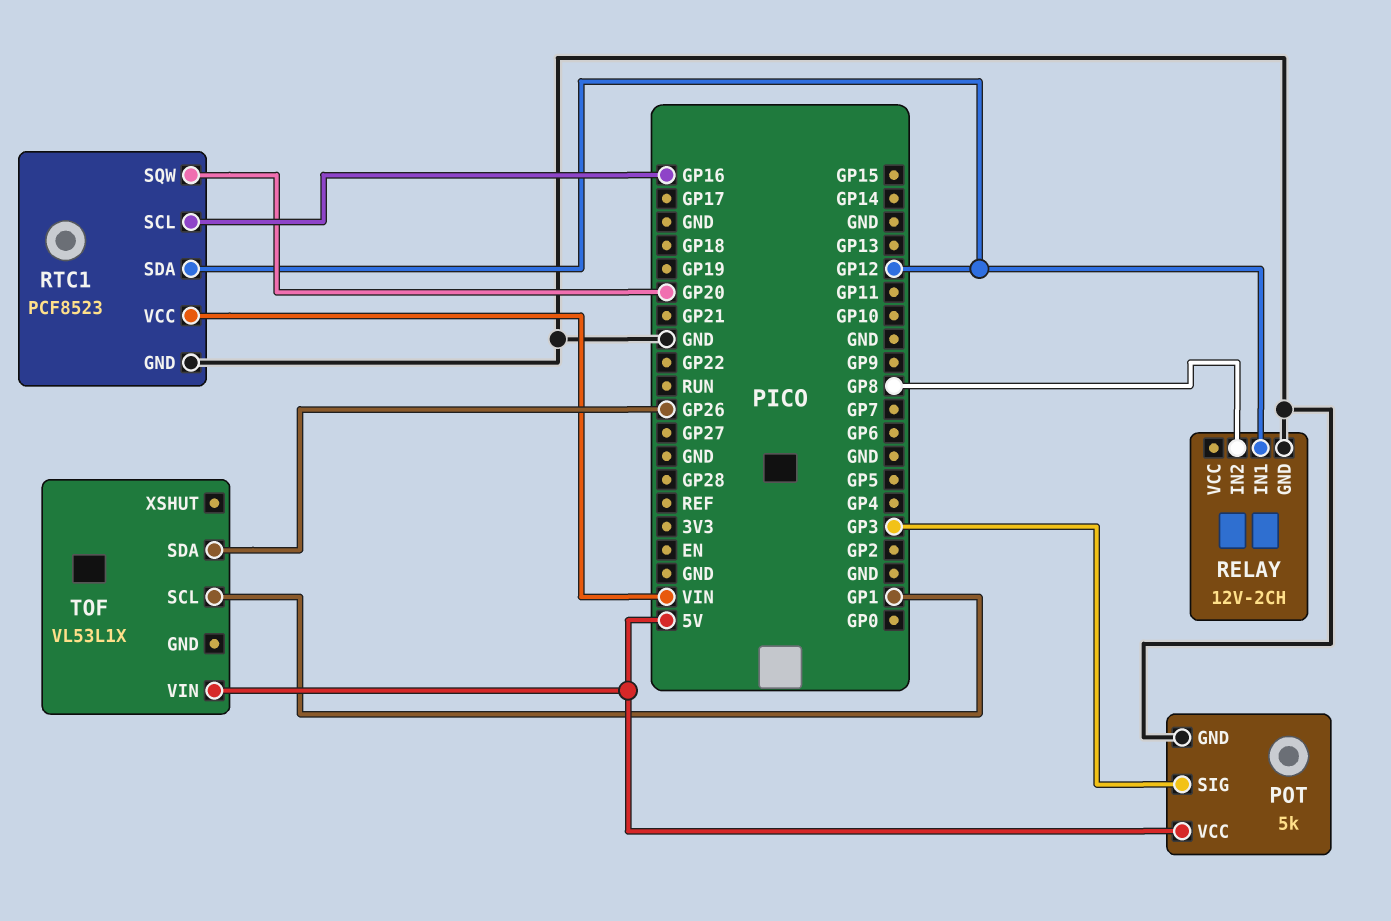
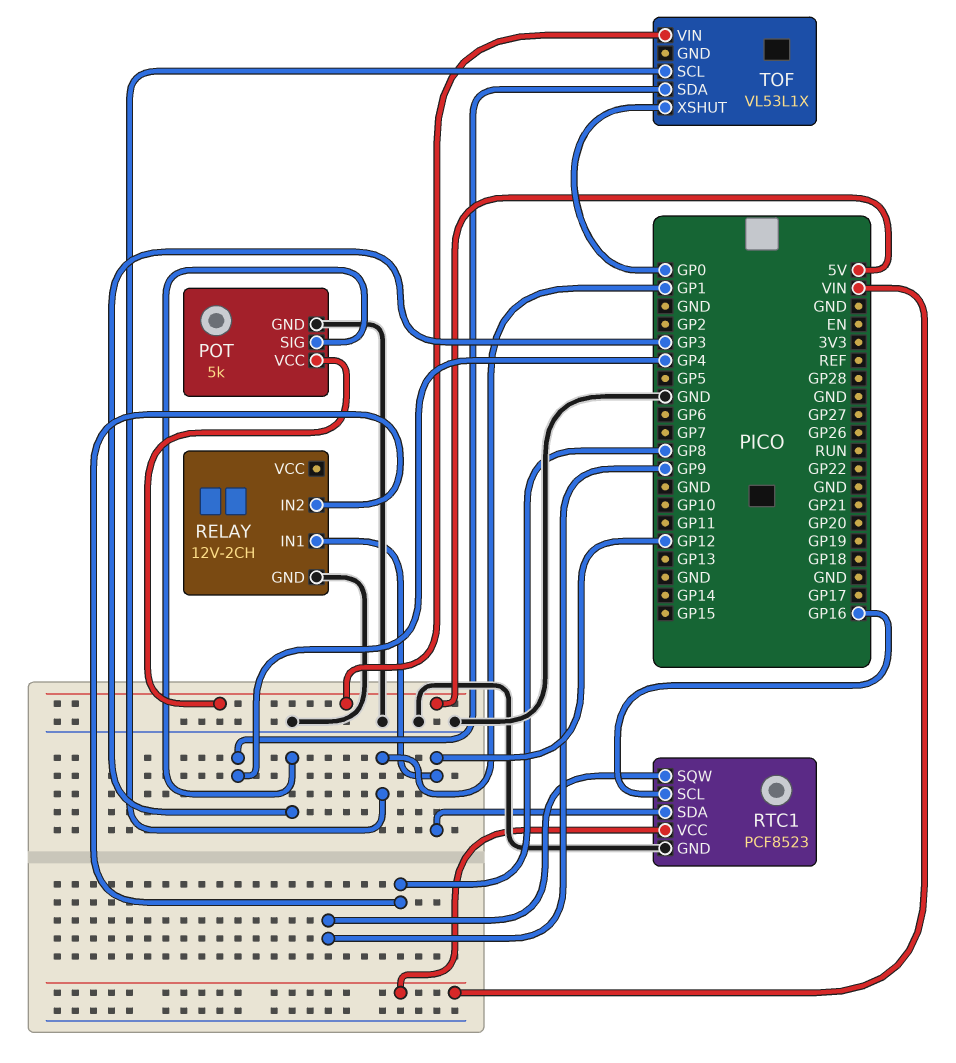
RTC1 pin SQW: GP20 -> GP9
TOF pin SDA: GP26 -> GP4
TOF pin XSHUT: none -> GP0

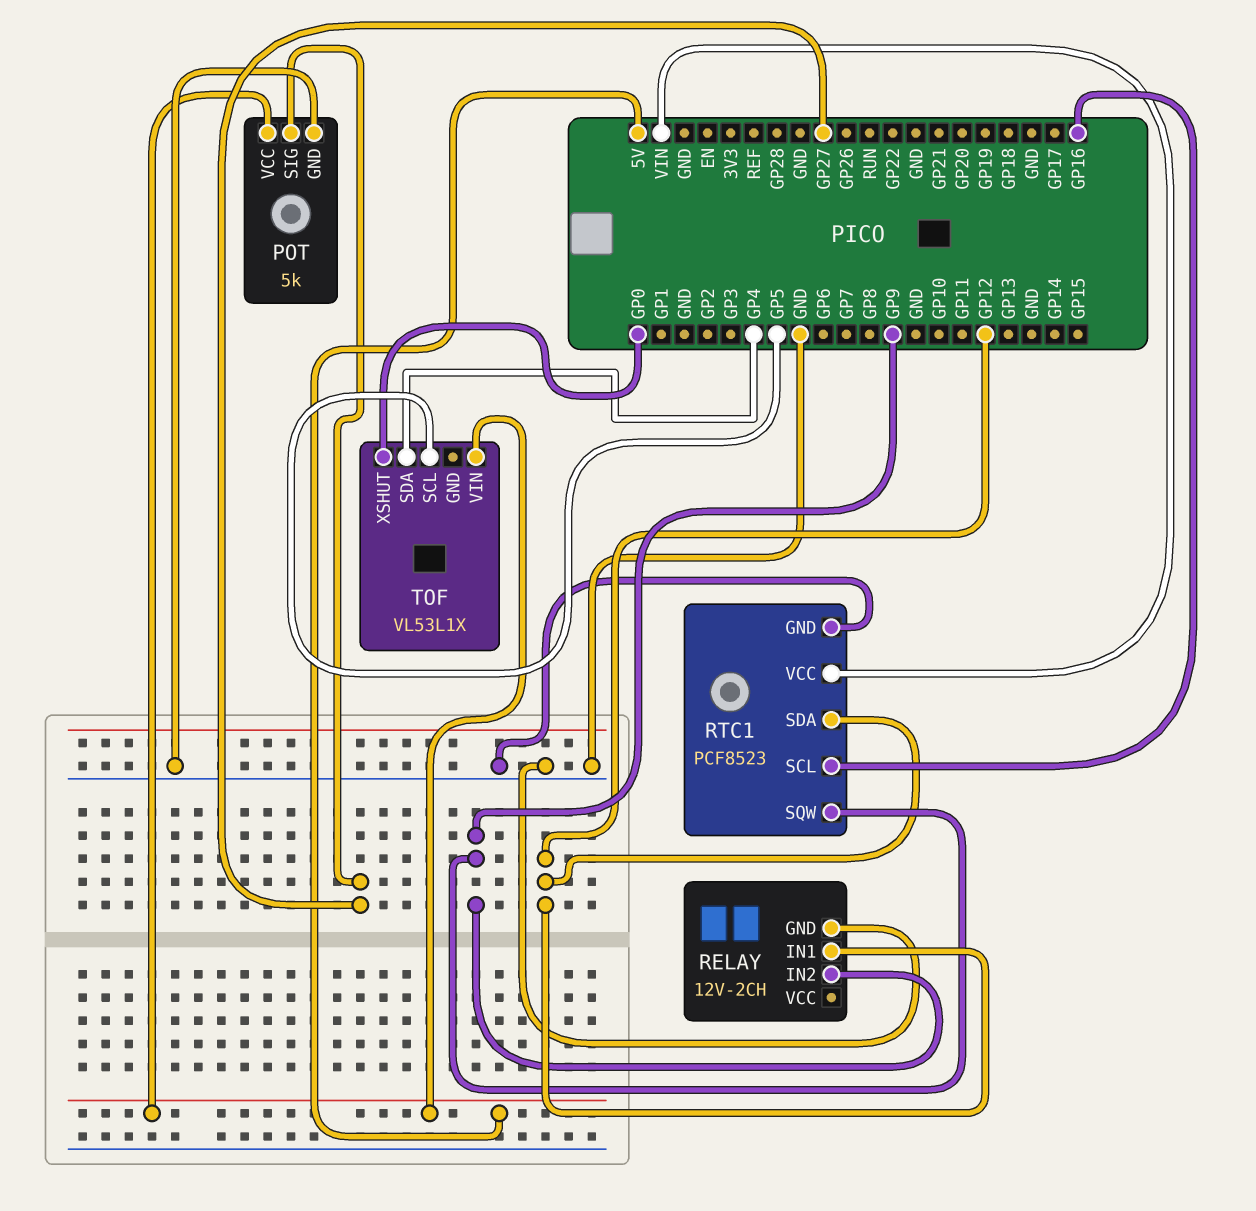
POT pin SIG: GP3 -> GP27
RELAY pin IN2: GP8 -> GP9
TOF pin SCL: GP1 -> GP5

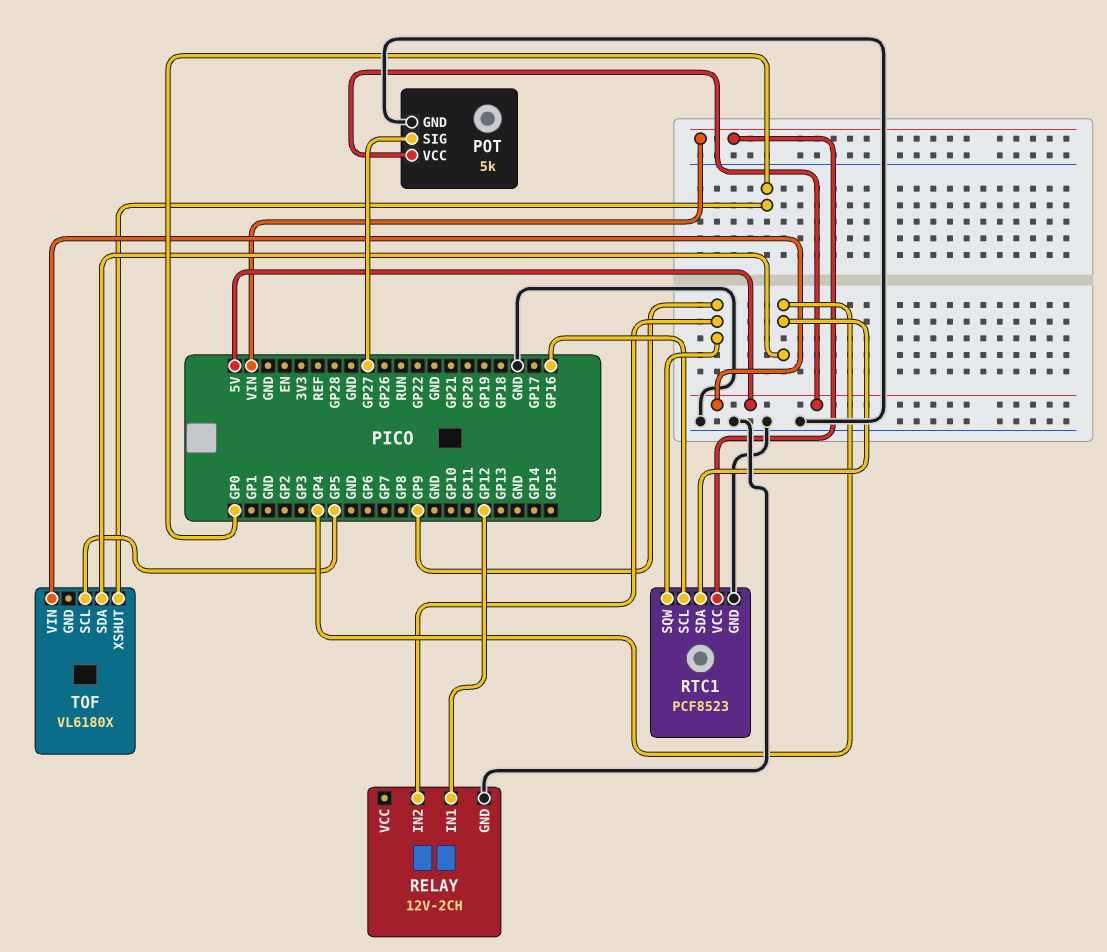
RTC1 pin SDA: GP12 -> GP4
TOF: VL53L1X -> VL6180X

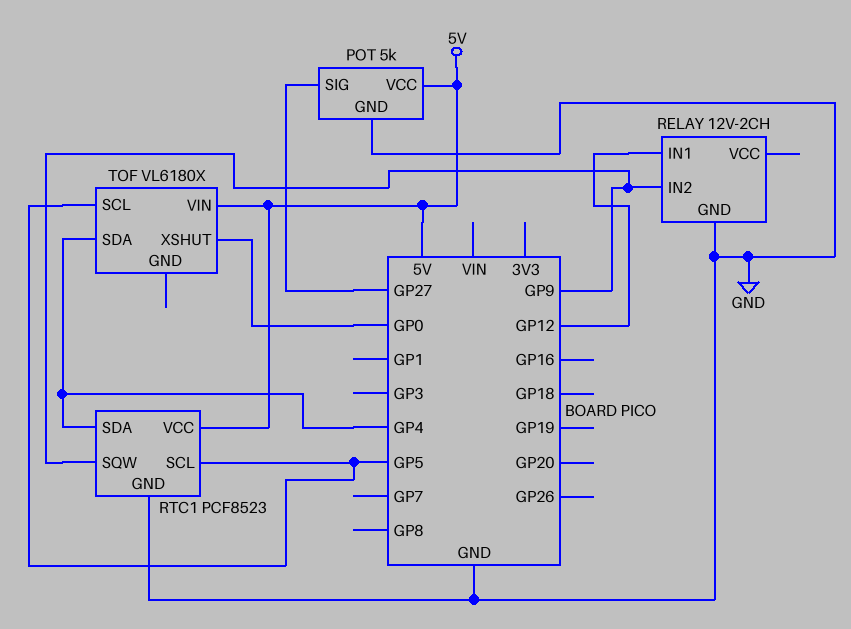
RTC1 pin SCL: GP16 -> GP5
RTC1 pin VCC: VIN -> 5V

